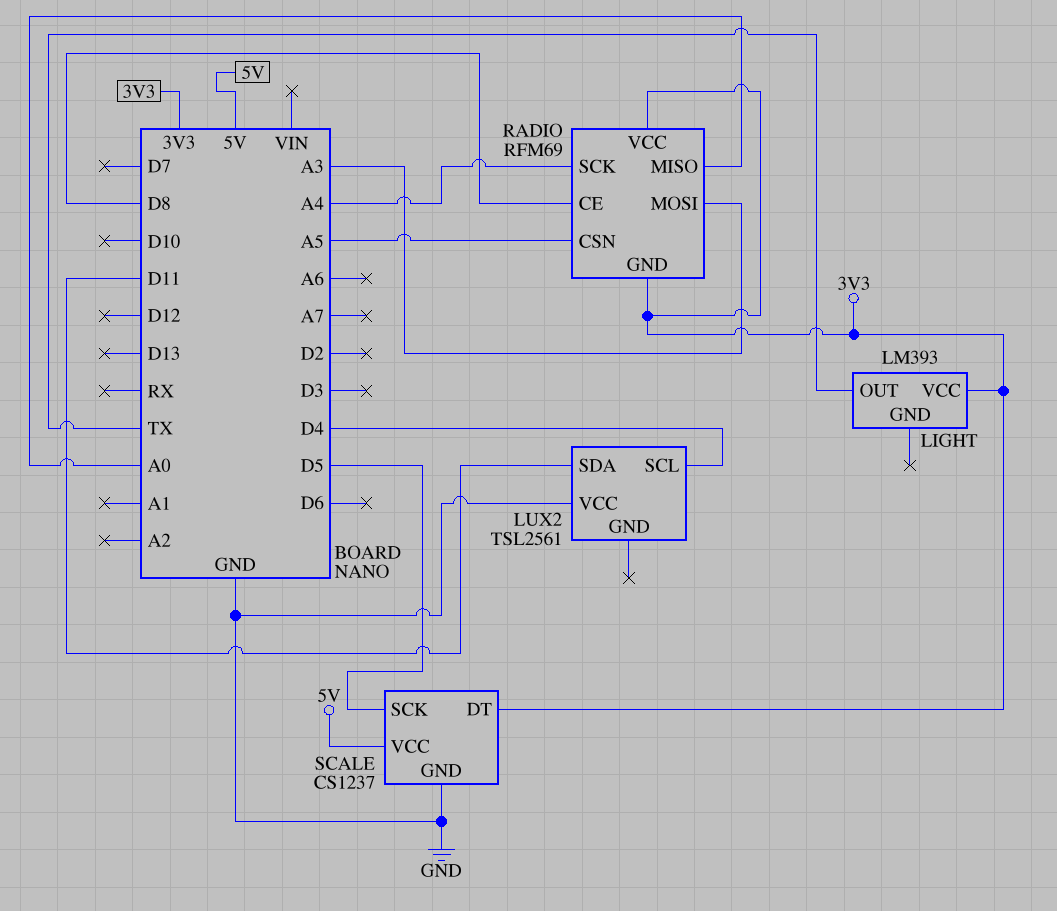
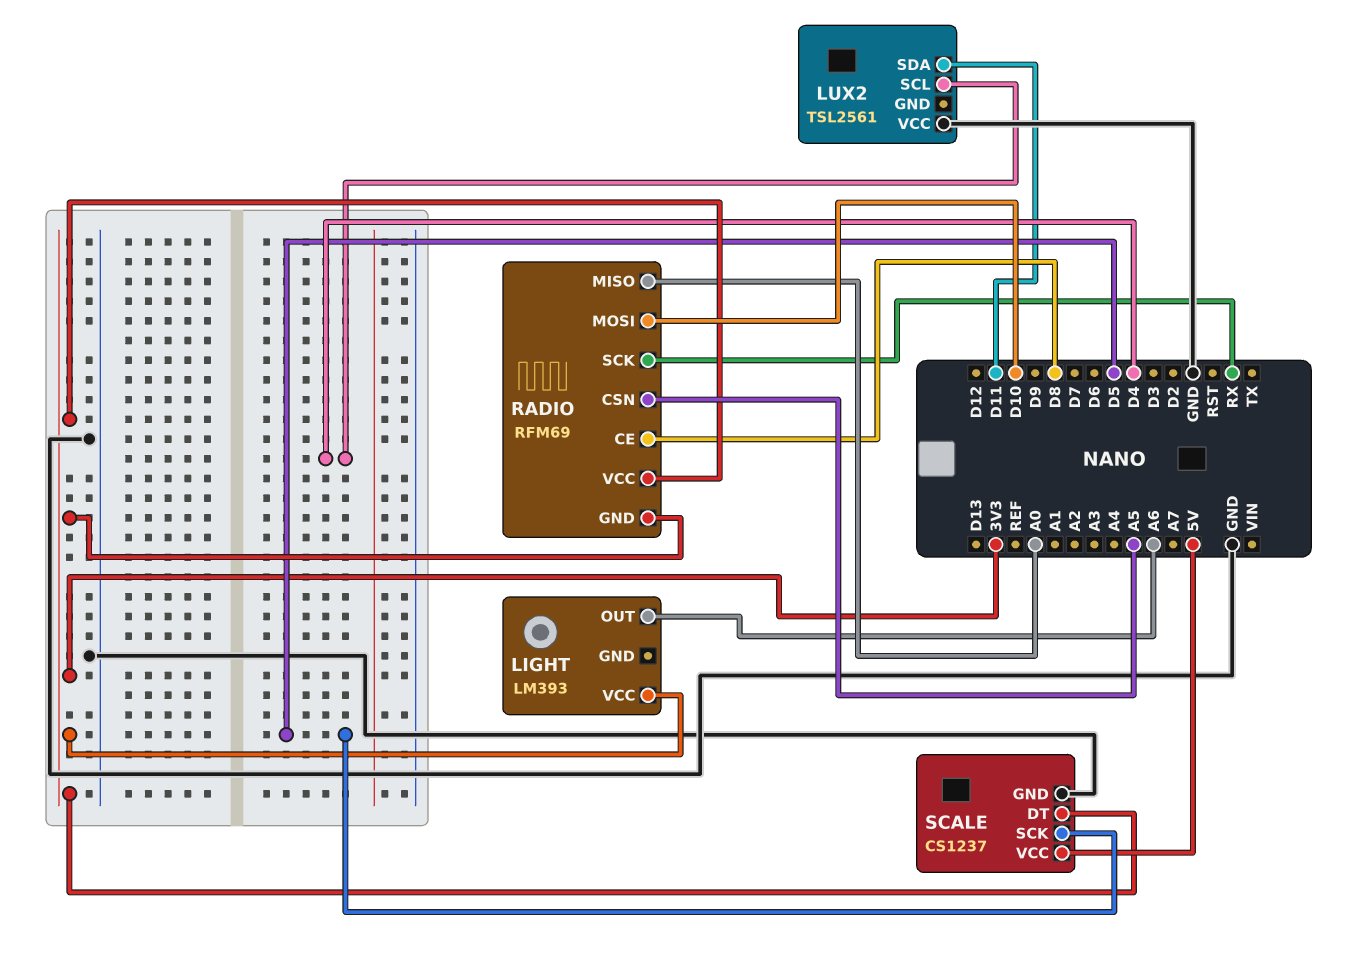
LIGHT pin OUT: TX -> A6
RADIO pin MOSI: A3 -> D10
RADIO pin SCK: A4 -> RX

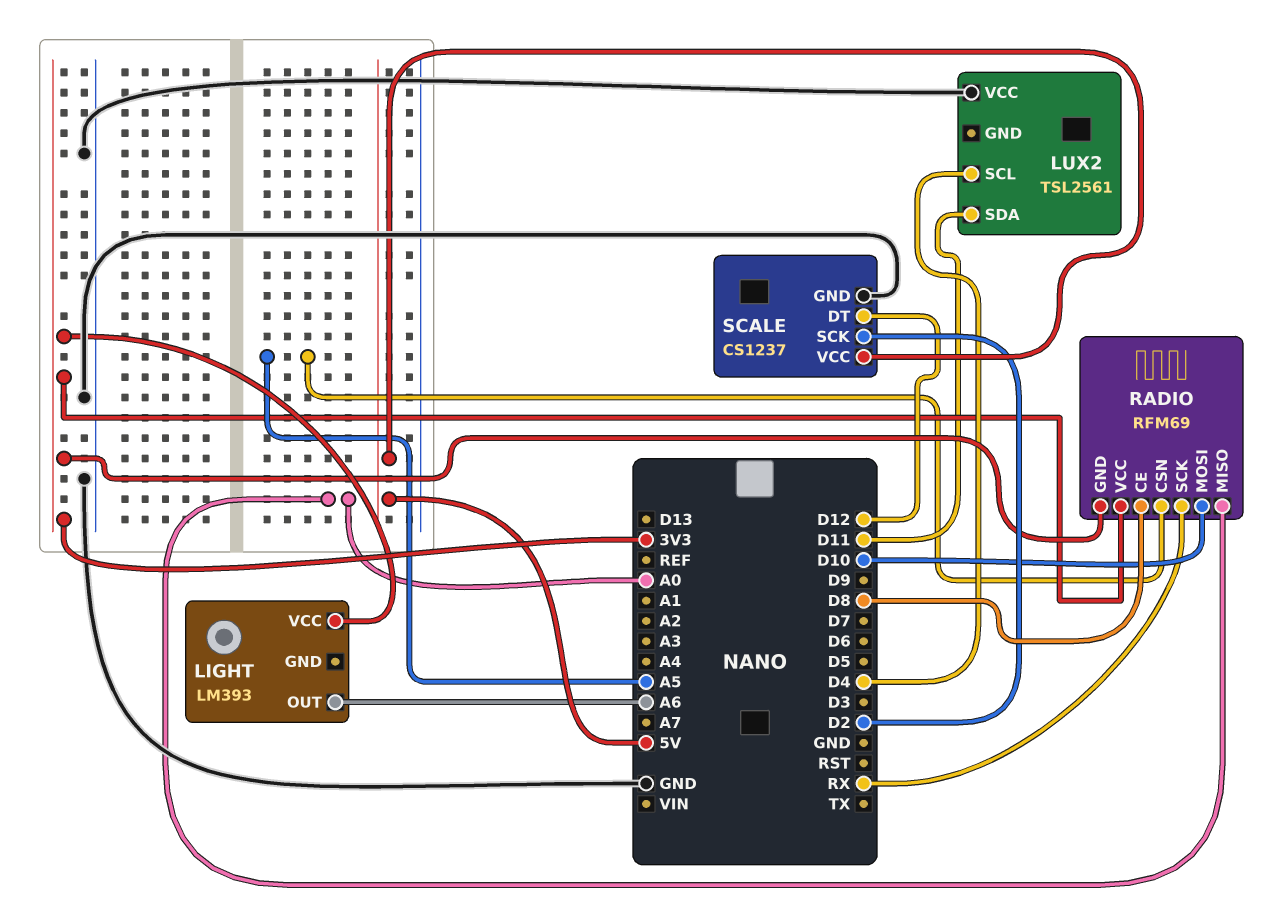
SCALE pin DT: 3V3 -> D12
SCALE pin SCK: D5 -> D2

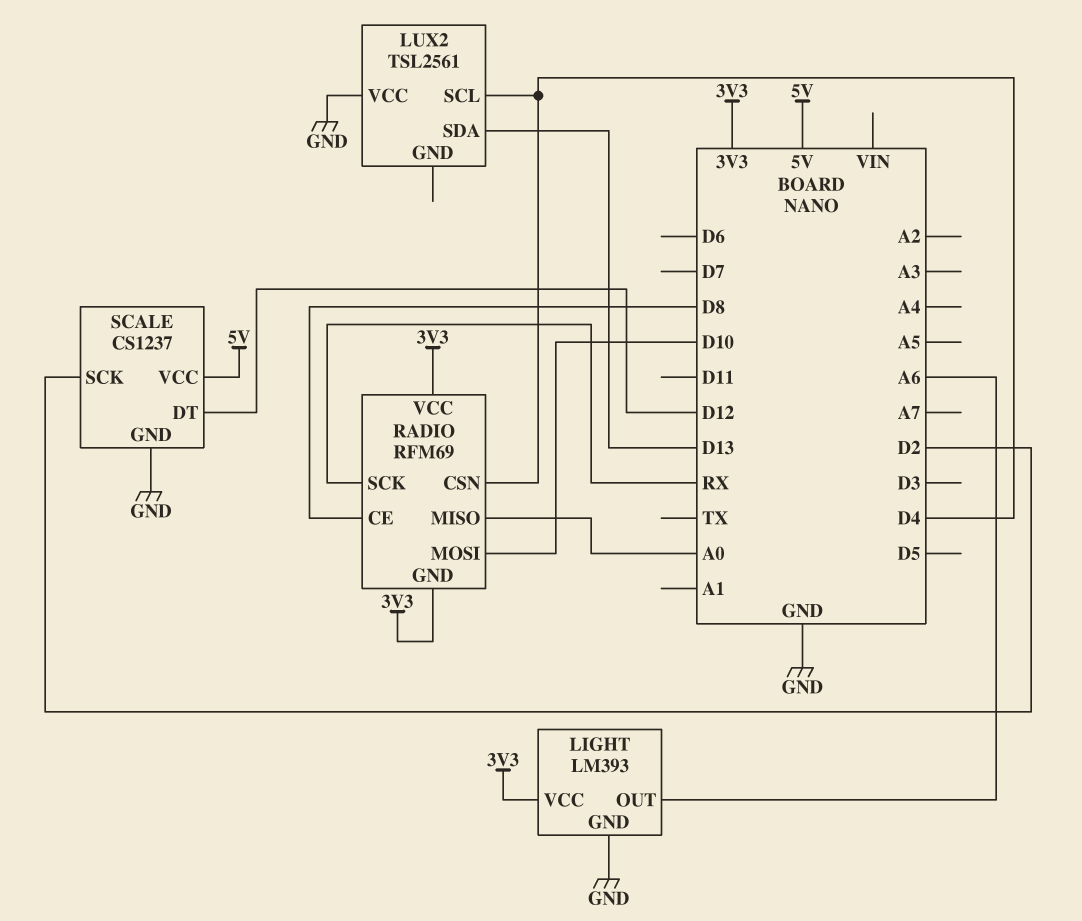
LIGHT pin GND: none -> GND
LUX2 pin SDA: D11 -> D13
RADIO pin CSN: A5 -> D4

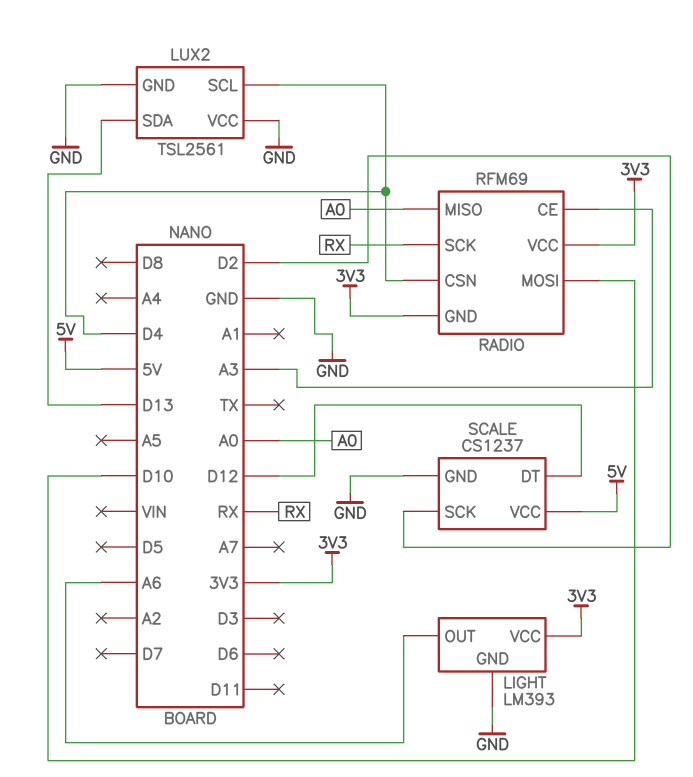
LUX2 pin GND: none -> GND
RADIO pin CE: D8 -> A3

